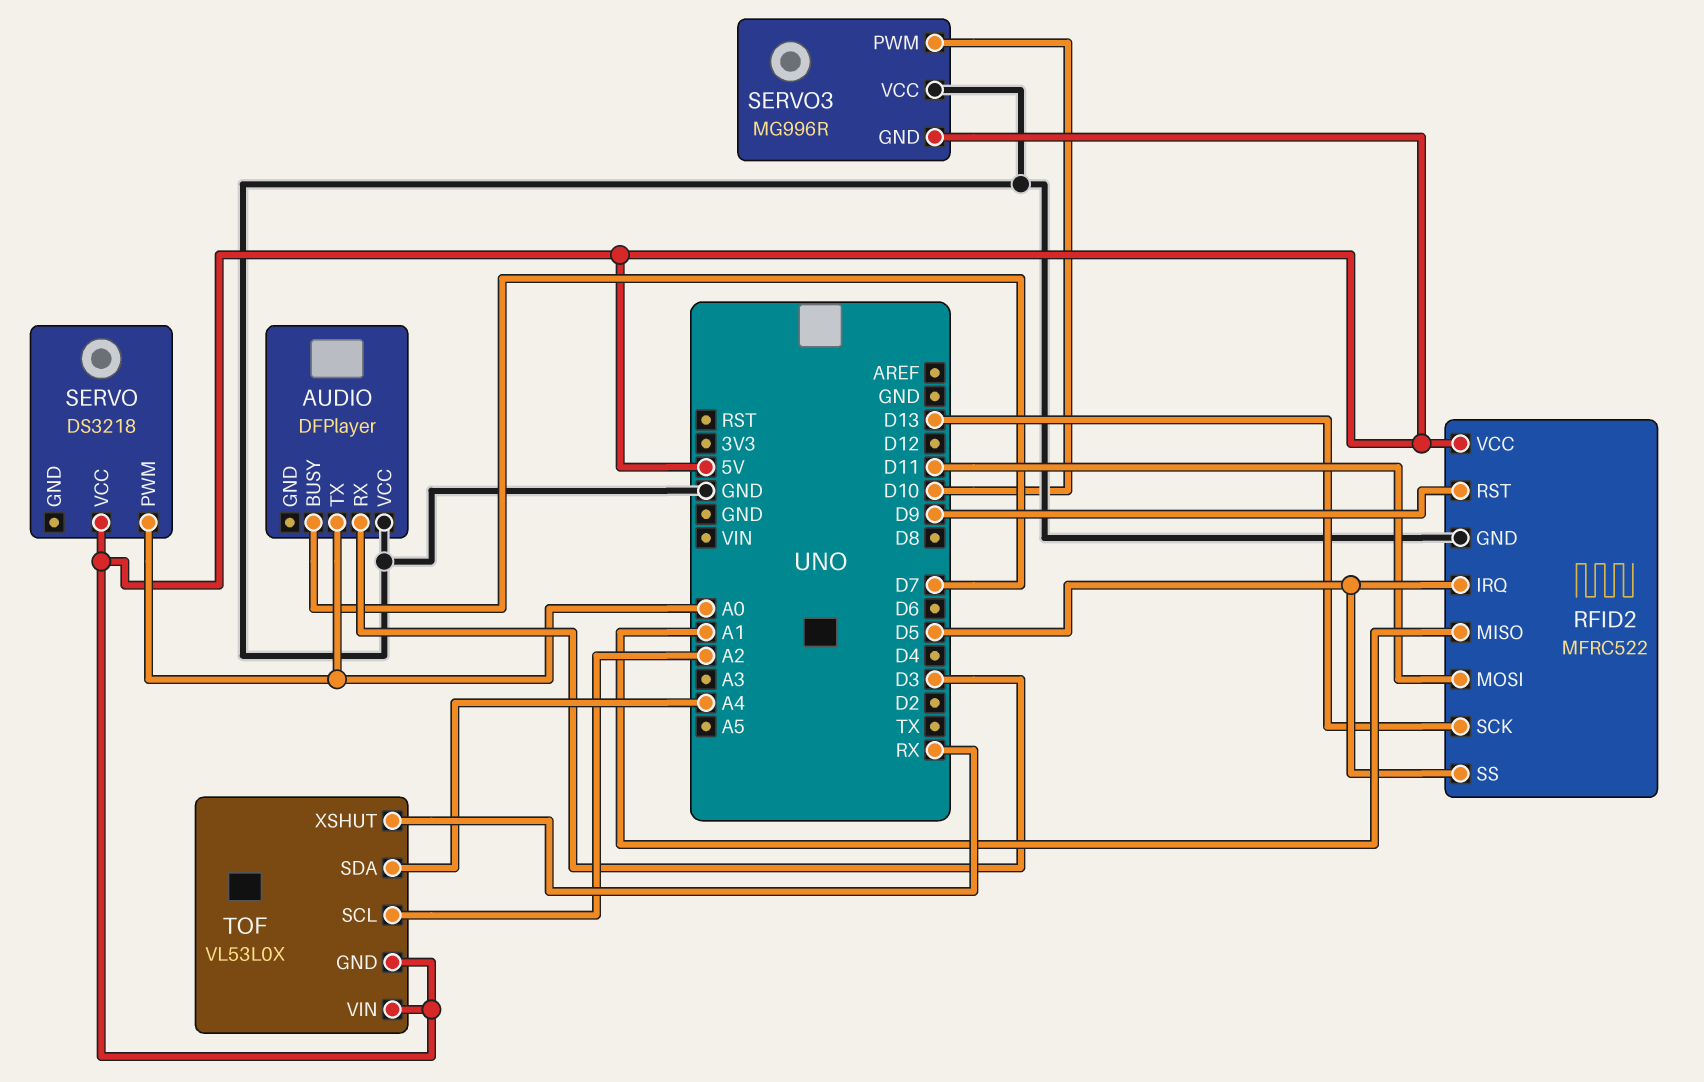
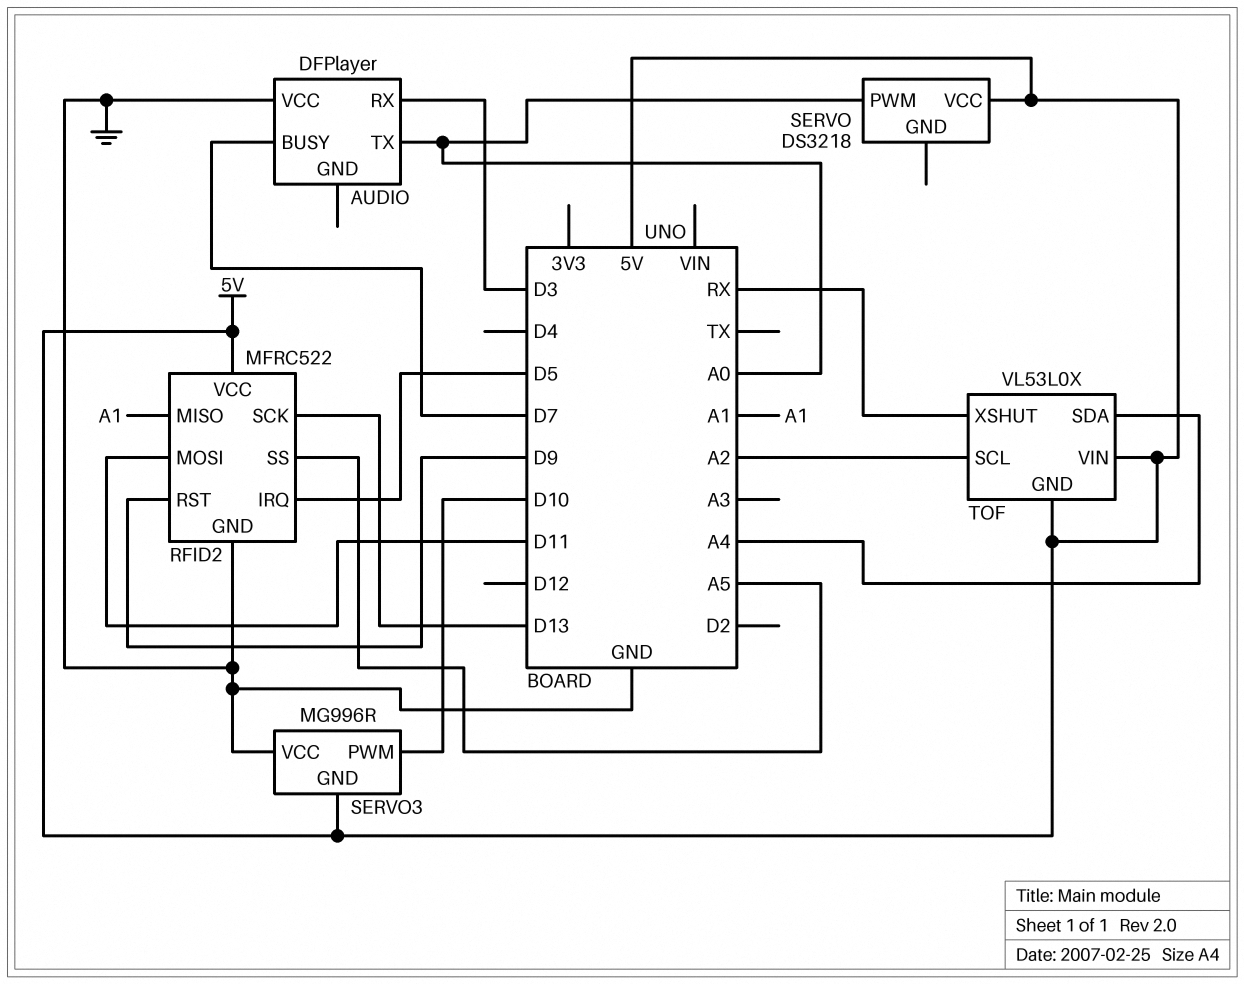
RFID2 pin SS: D5 -> A5

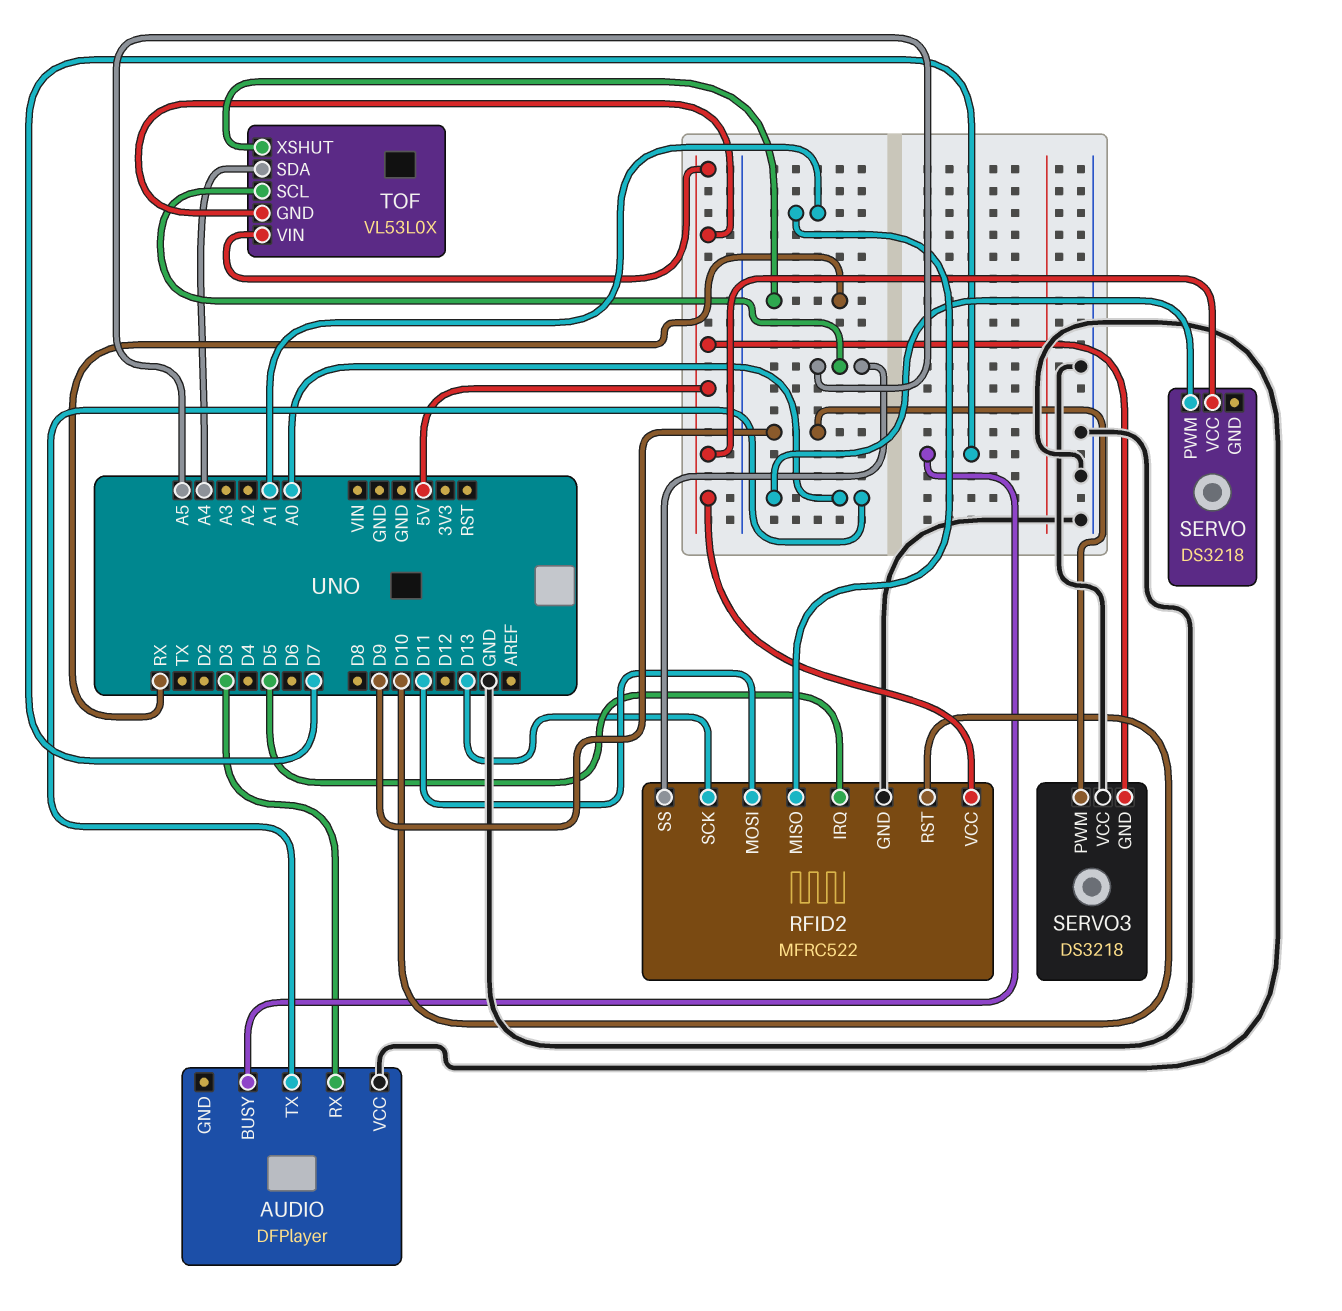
RFID2 pin RST: D9 -> D10
SERVO3: MG996R -> DS3218
SERVO3 pin PWM: D10 -> D9
TOF pin SCL: A2 -> A5

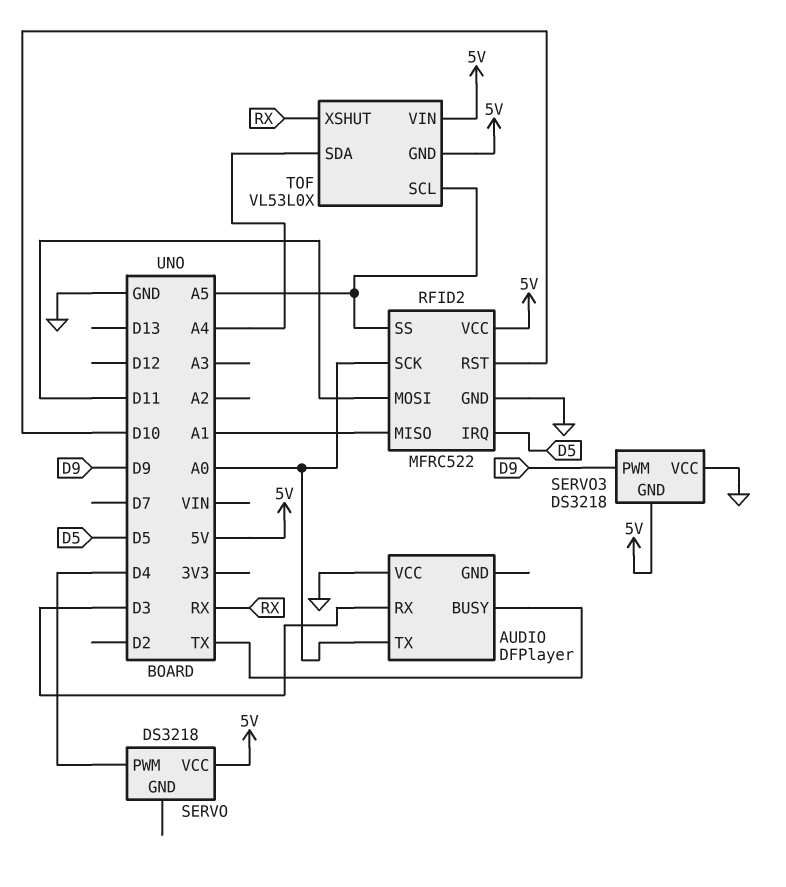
AUDIO pin BUSY: D7 -> TX
RFID2 pin SCK: D13 -> A0
SERVO pin PWM: A0 -> D4

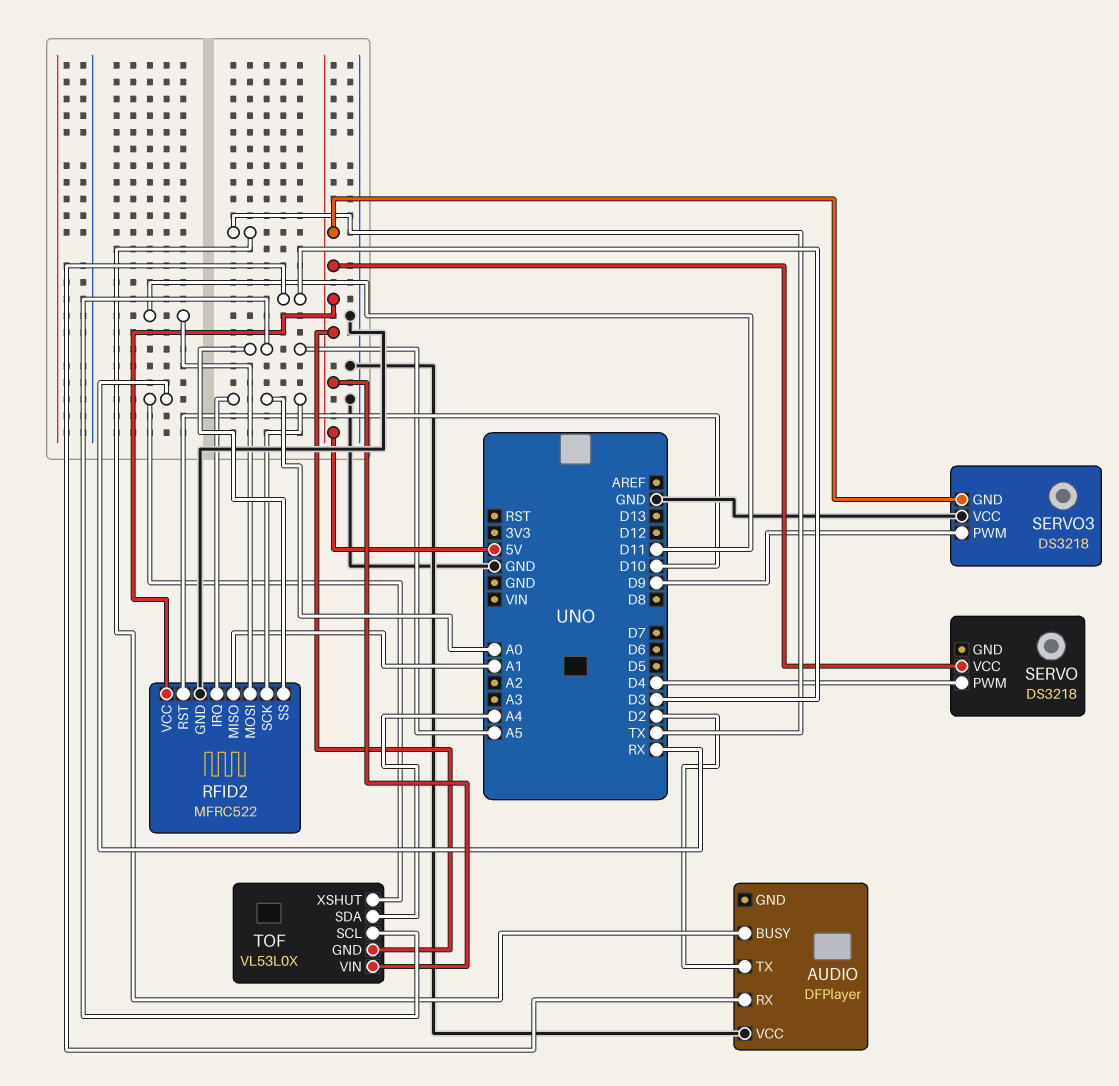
AUDIO pin TX: A0 -> D2
RFID2 pin IRQ: D5 -> A0

